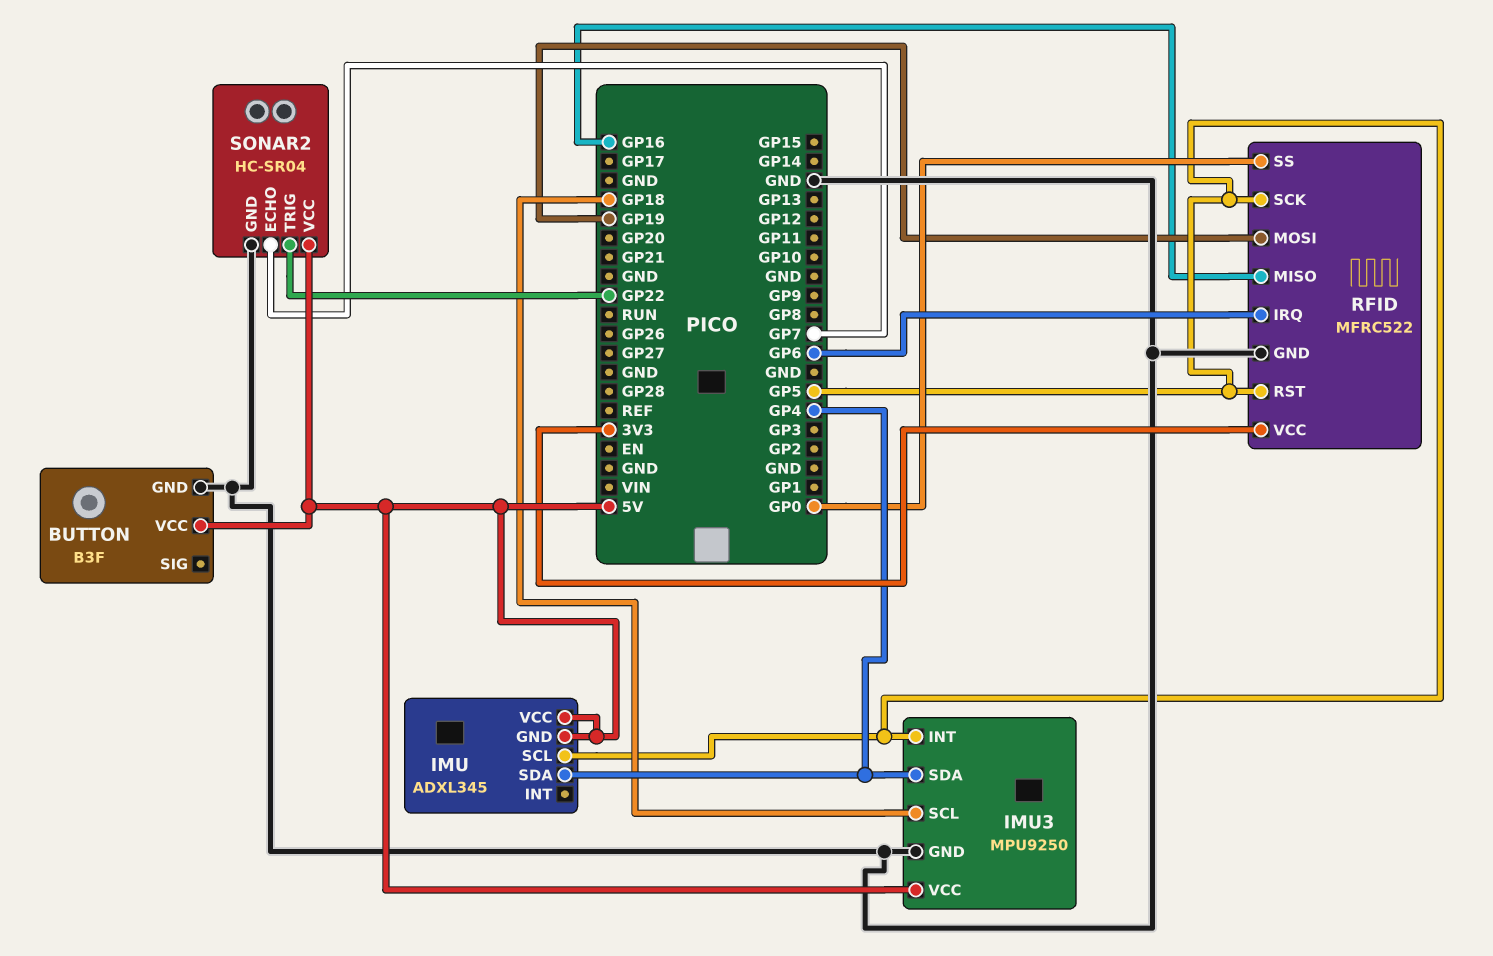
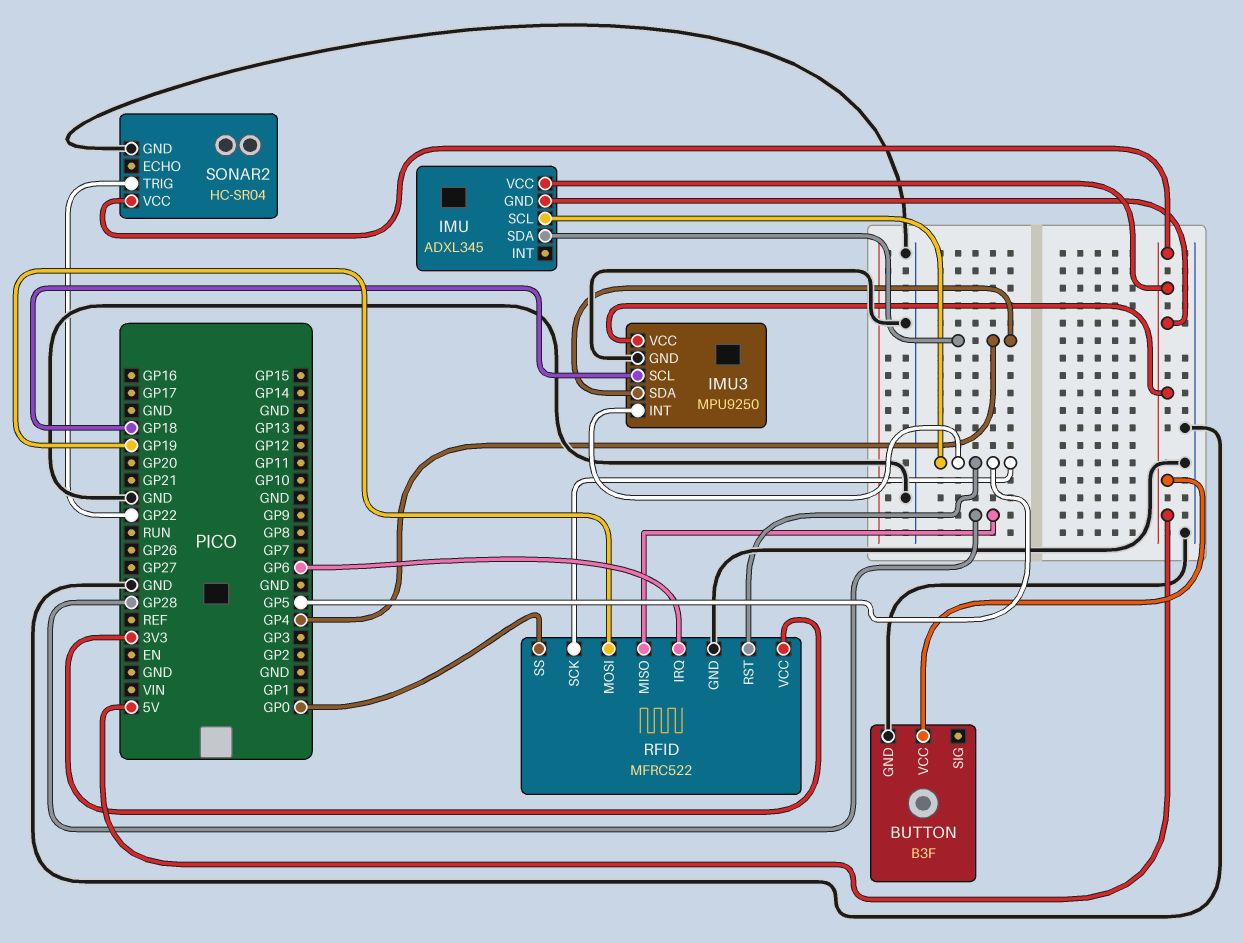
RFID pin MISO: GP16 -> GP28
SONAR2 pin ECHO: GP7 -> none

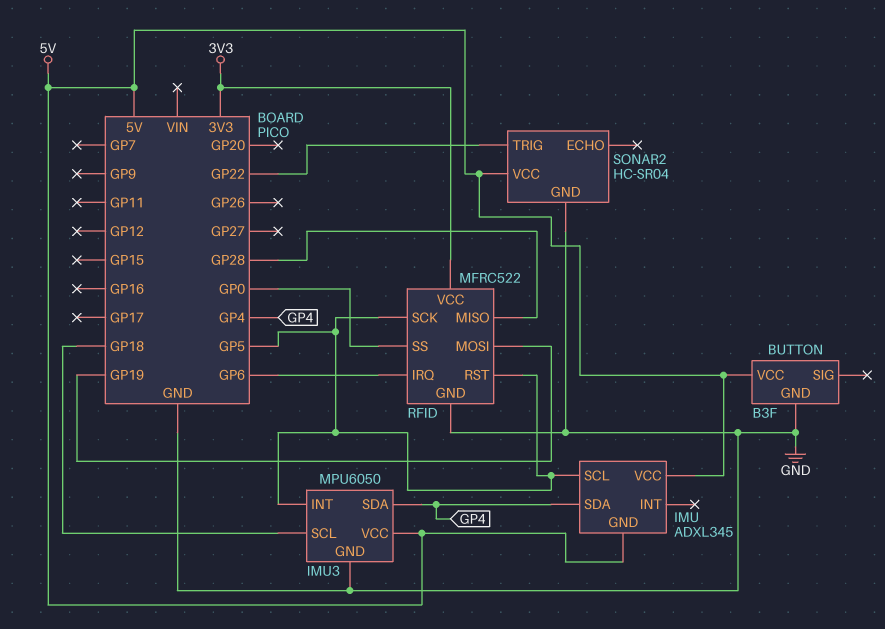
IMU3: MPU9250 -> MPU6050

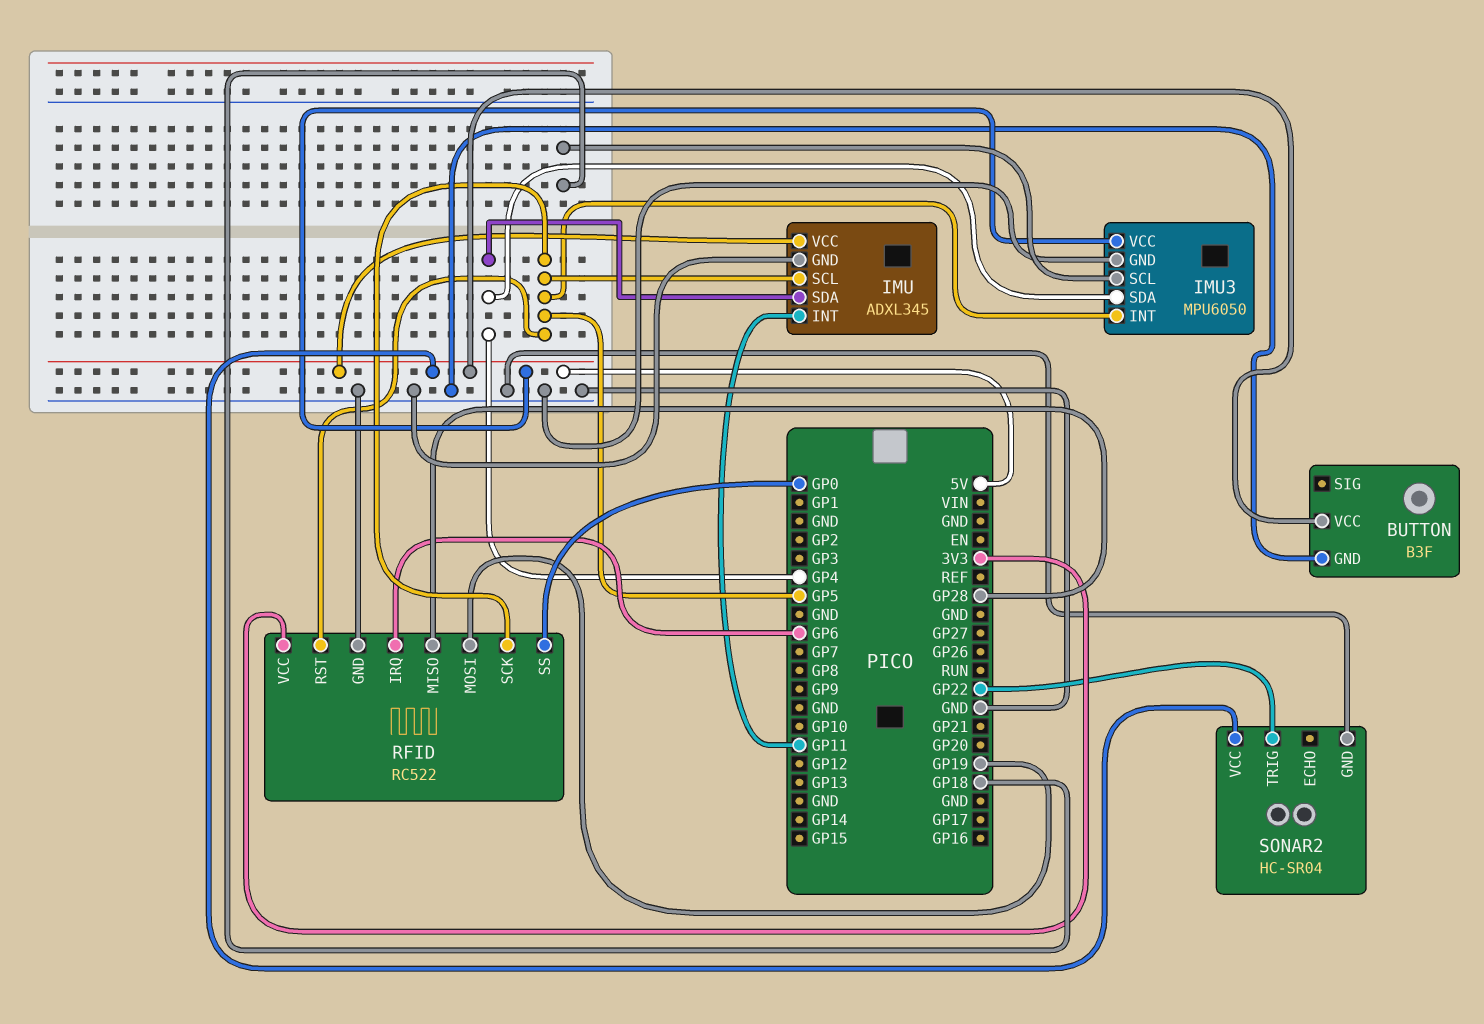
IMU pin GND: 5V -> GND
IMU pin INT: none -> GP11
RFID: MFRC522 -> RC522

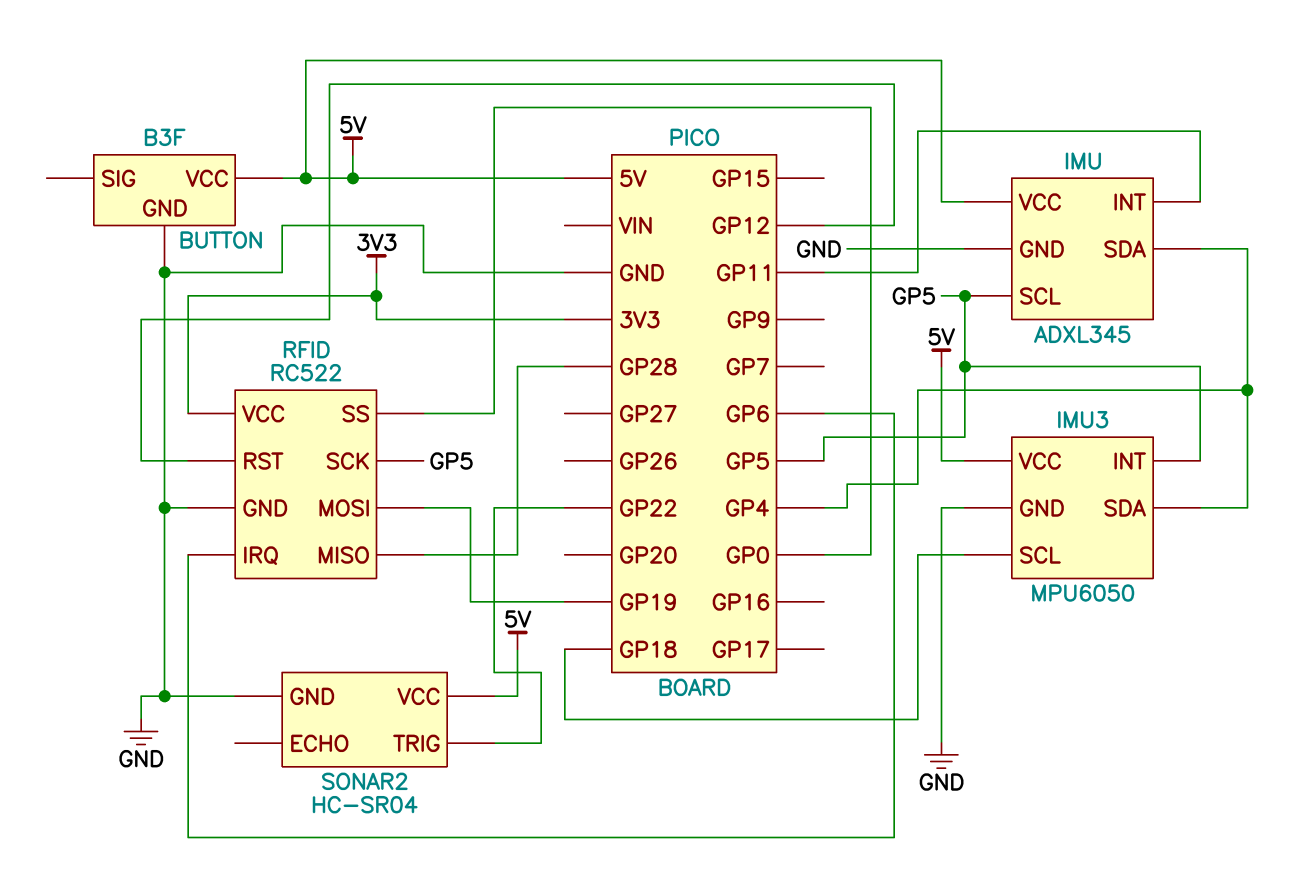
RFID pin RST: GP5 -> GP12

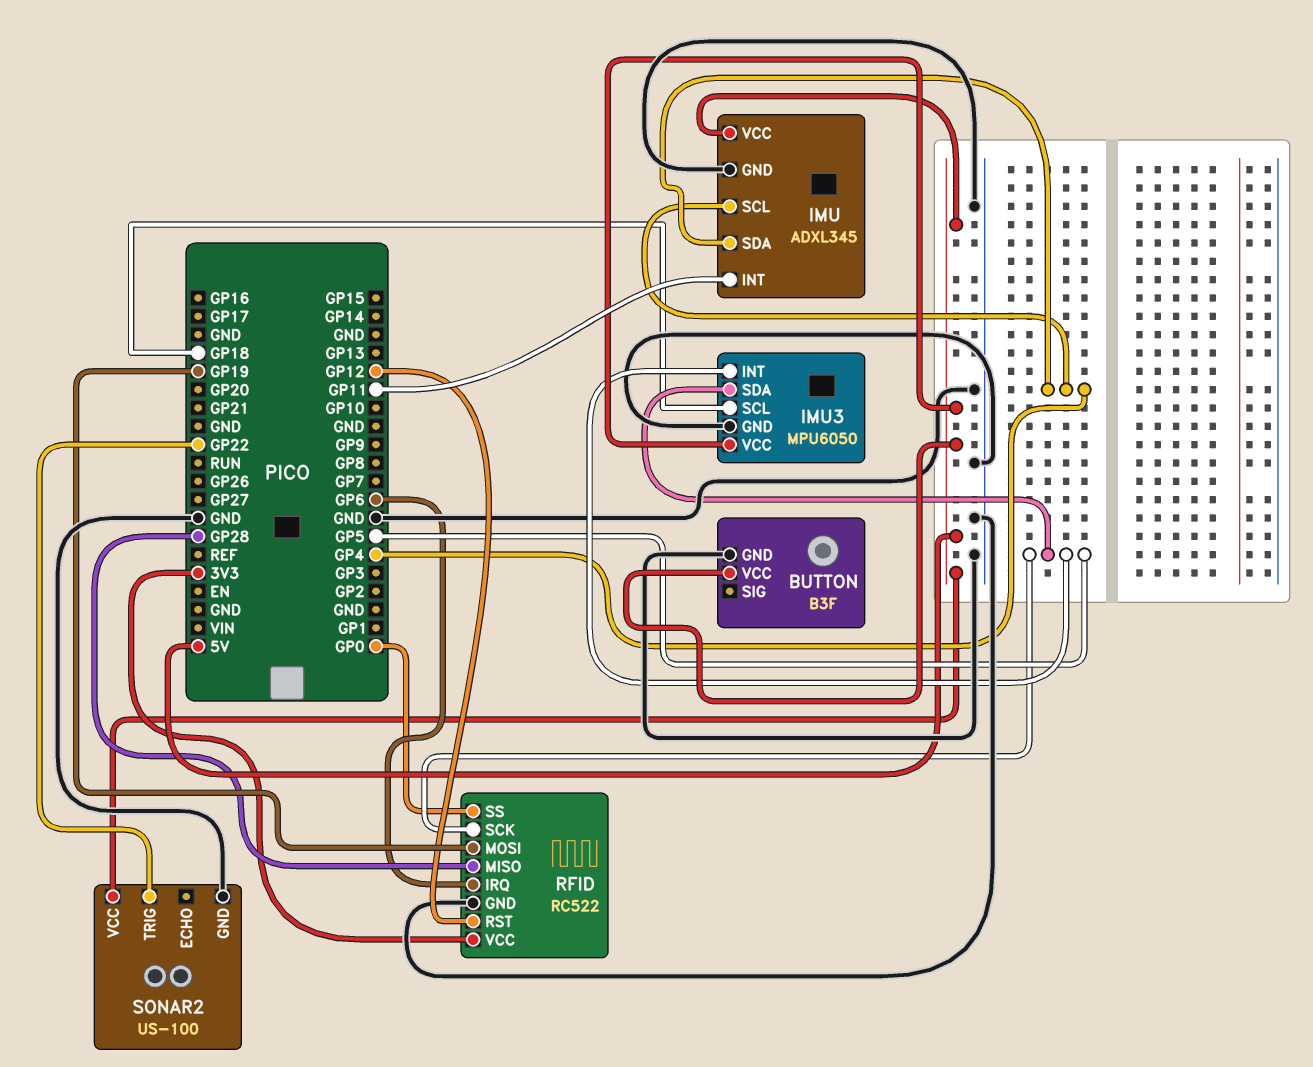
IMU pin SCL: GP5 -> GP4
IMU3 pin SDA: GP4 -> GP5
SONAR2: HC-SR04 -> US-100

